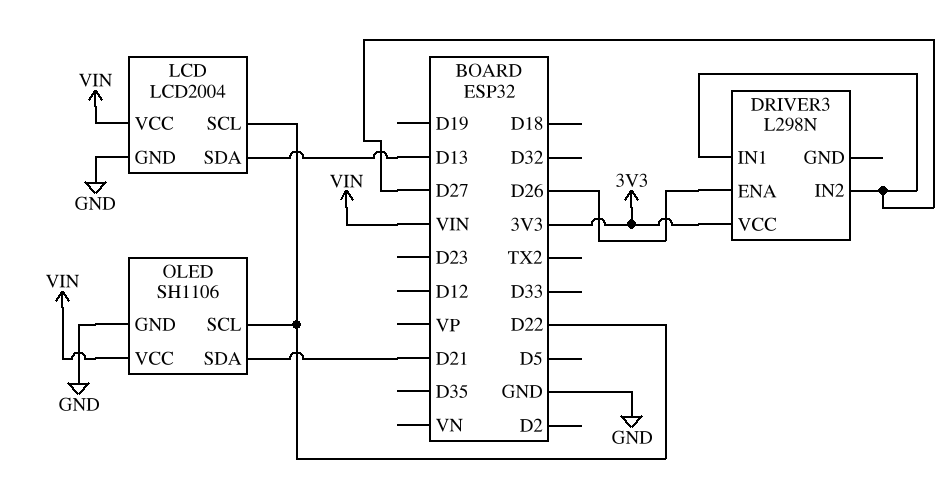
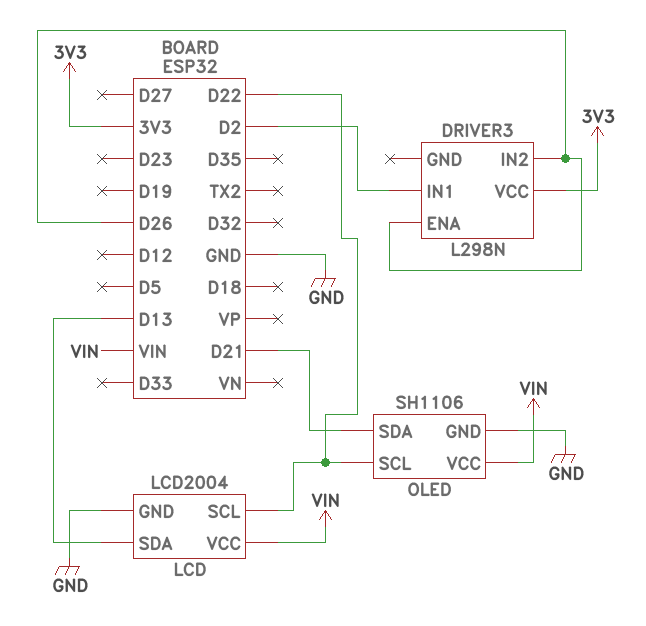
DRIVER3 pin IN1: D27 -> D2
DRIVER3 pin IN2: D27 -> D26

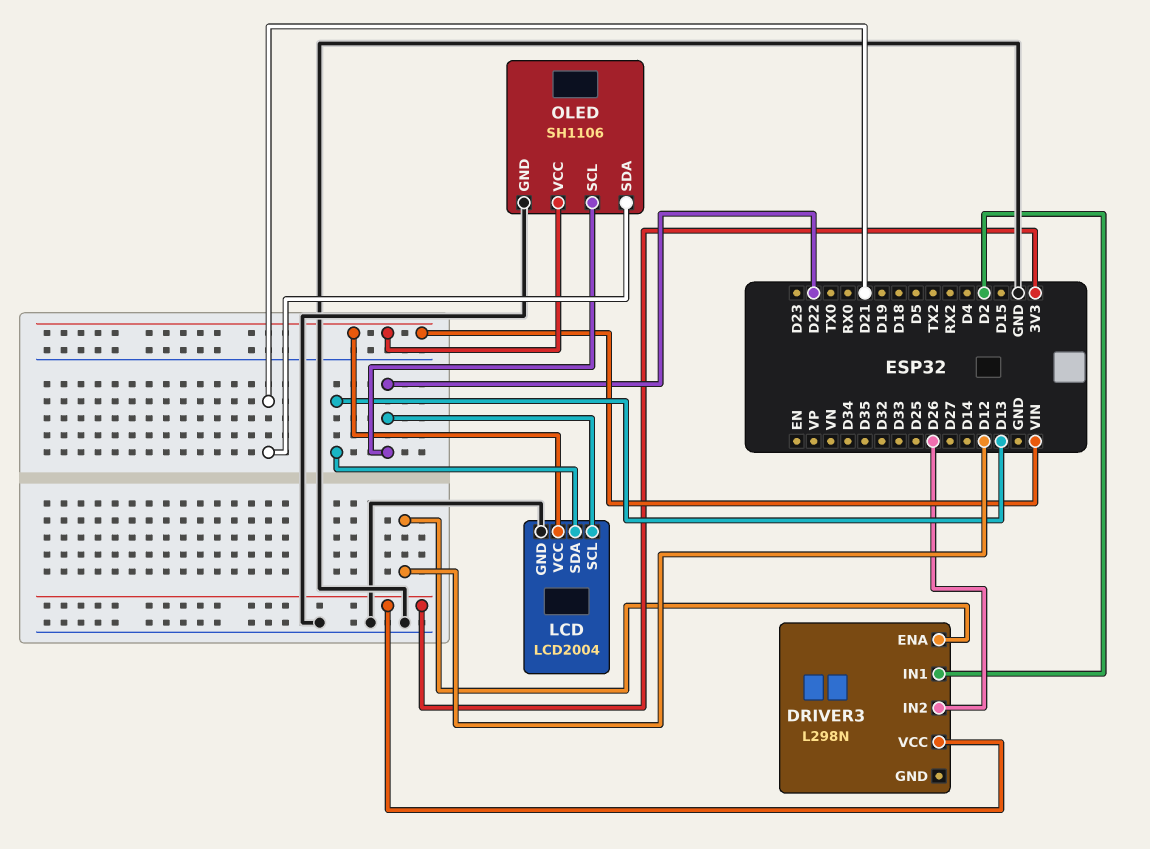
DRIVER3 pin ENA: D26 -> D12

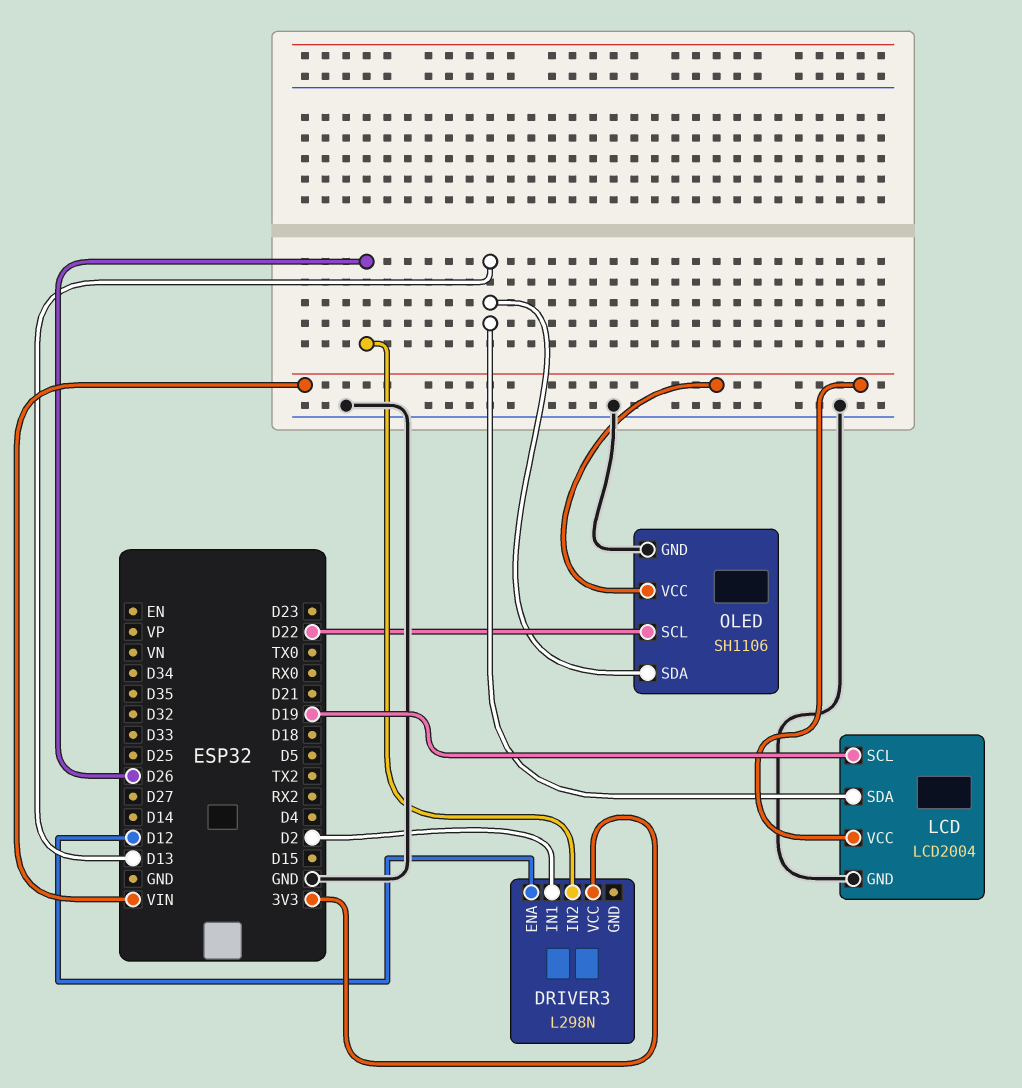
LCD pin SCL: D22 -> D19
OLED pin SDA: D21 -> D13

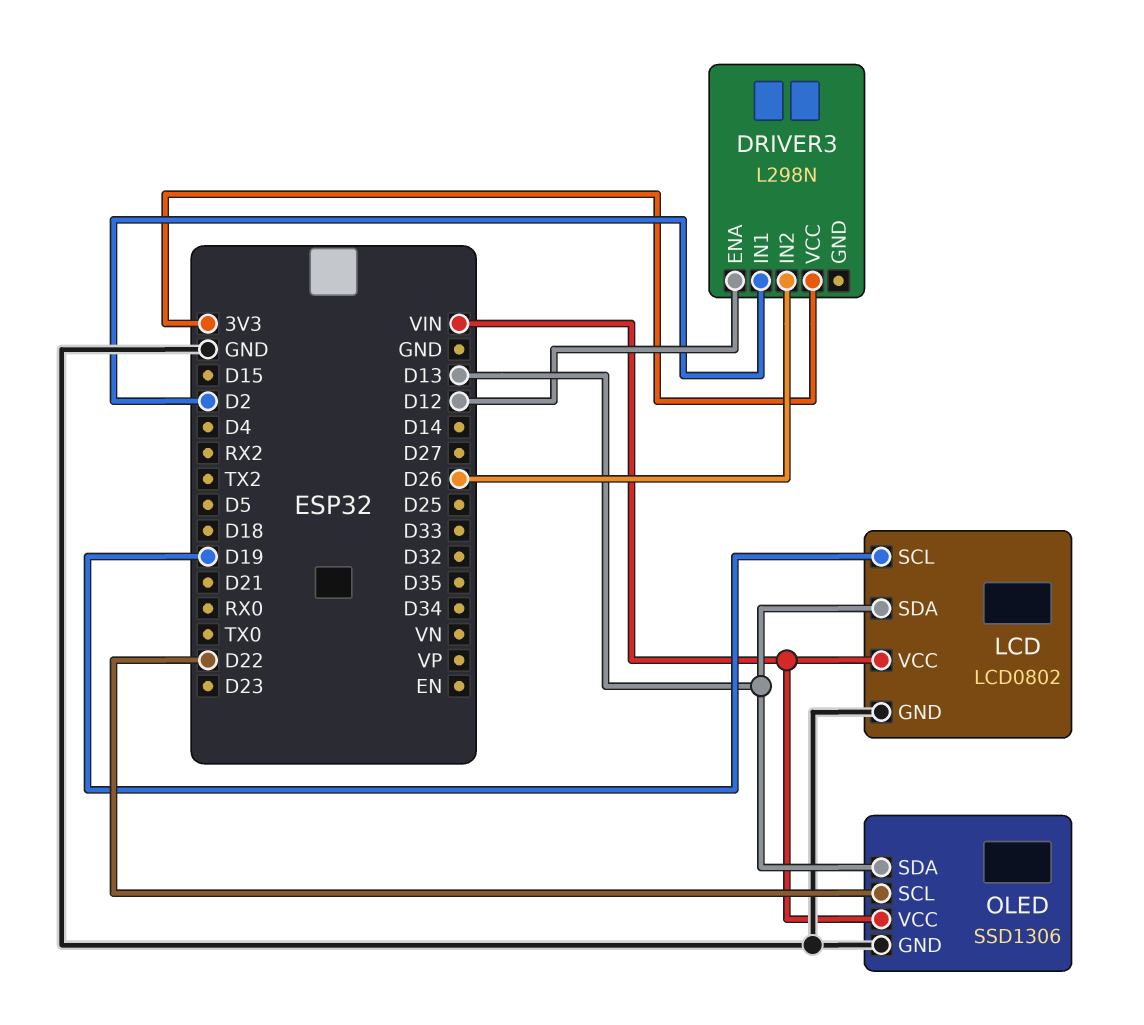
LCD: LCD2004 -> LCD0802
OLED: SH1106 -> SSD1306

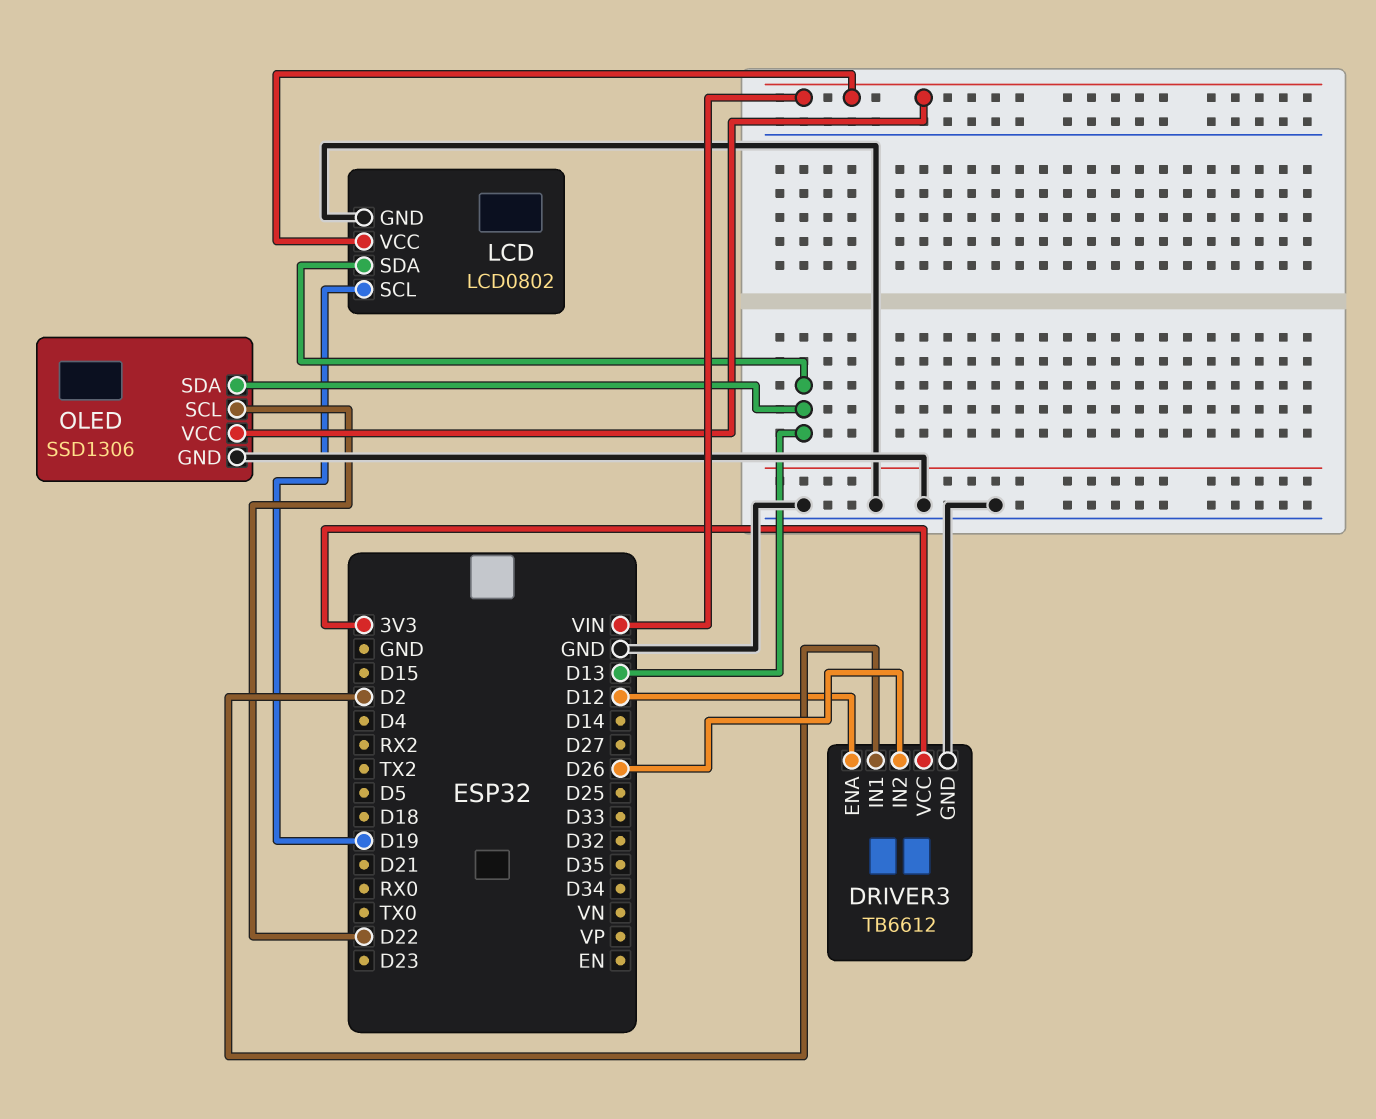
DRIVER3: L298N -> TB6612
DRIVER3 pin GND: none -> GND

